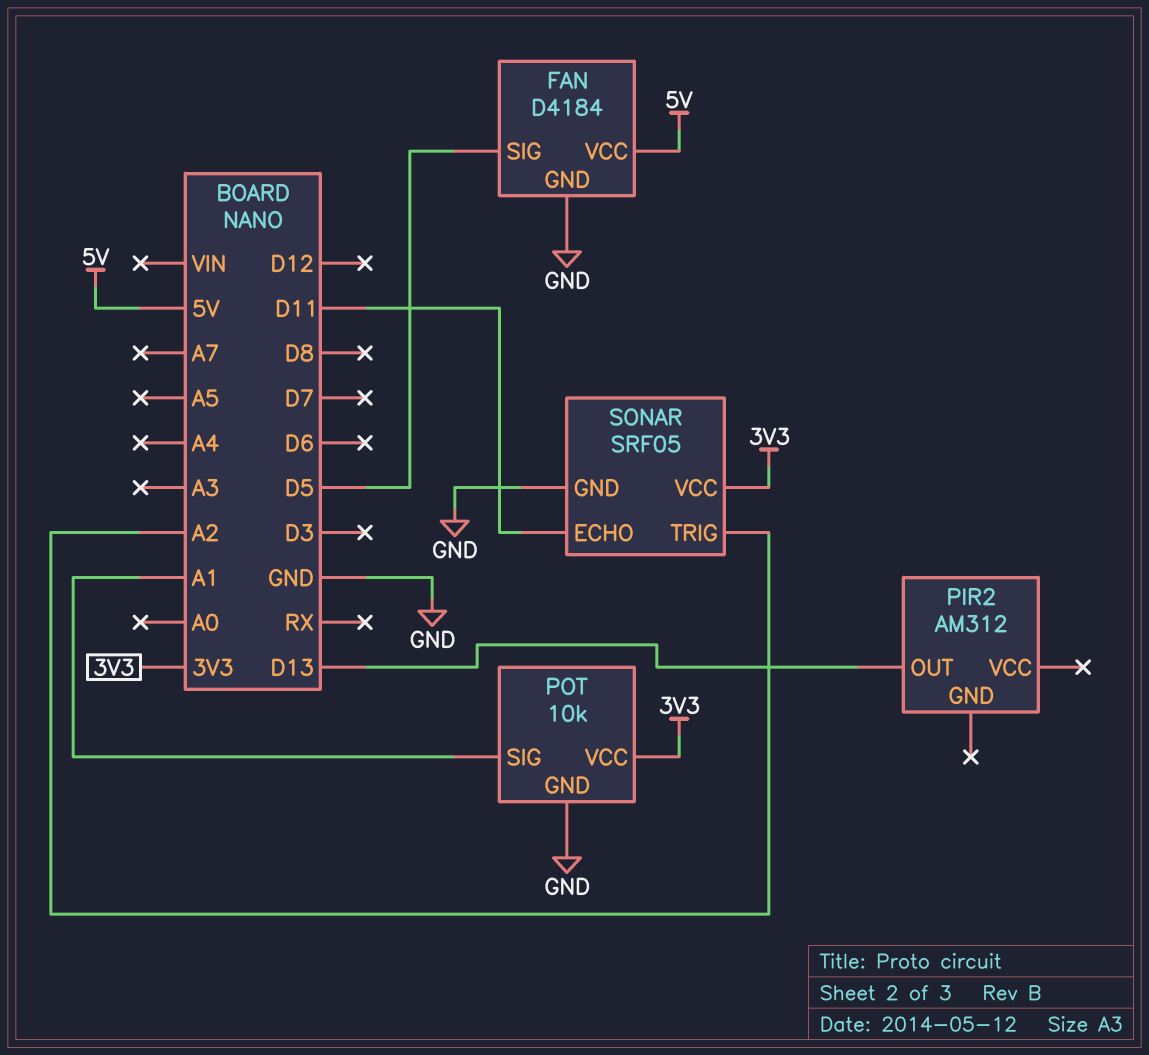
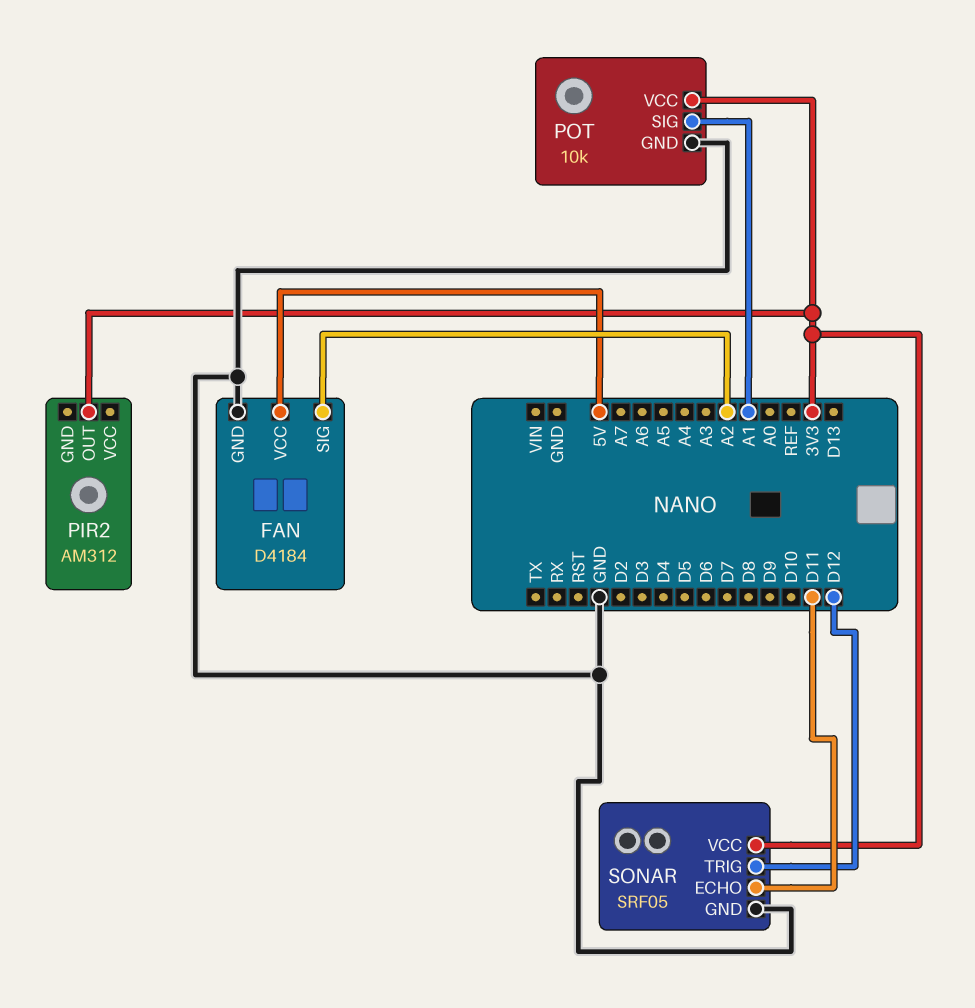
FAN pin SIG: D5 -> A2
PIR2 pin OUT: D13 -> 3V3
SONAR pin TRIG: A2 -> D12

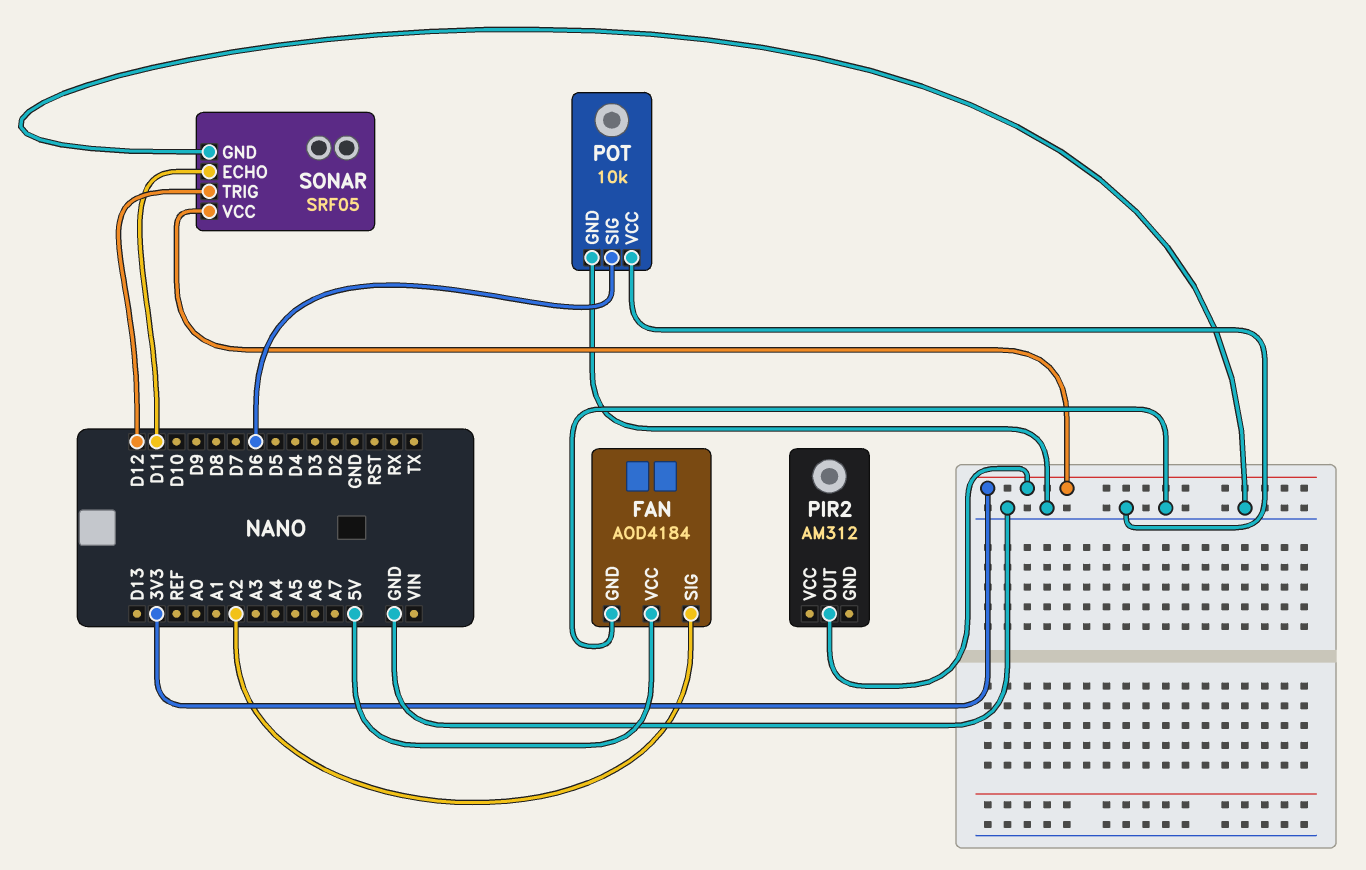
FAN: D4184 -> AOD4184
POT pin SIG: A1 -> D6
POT pin VCC: 3V3 -> GND

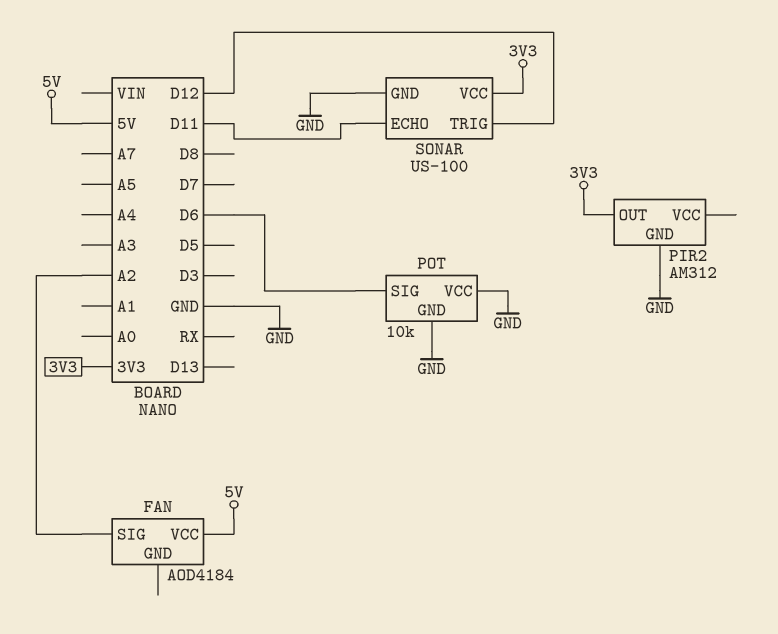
FAN pin GND: GND -> none
PIR2 pin GND: none -> GND
SONAR: SRF05 -> US-100

